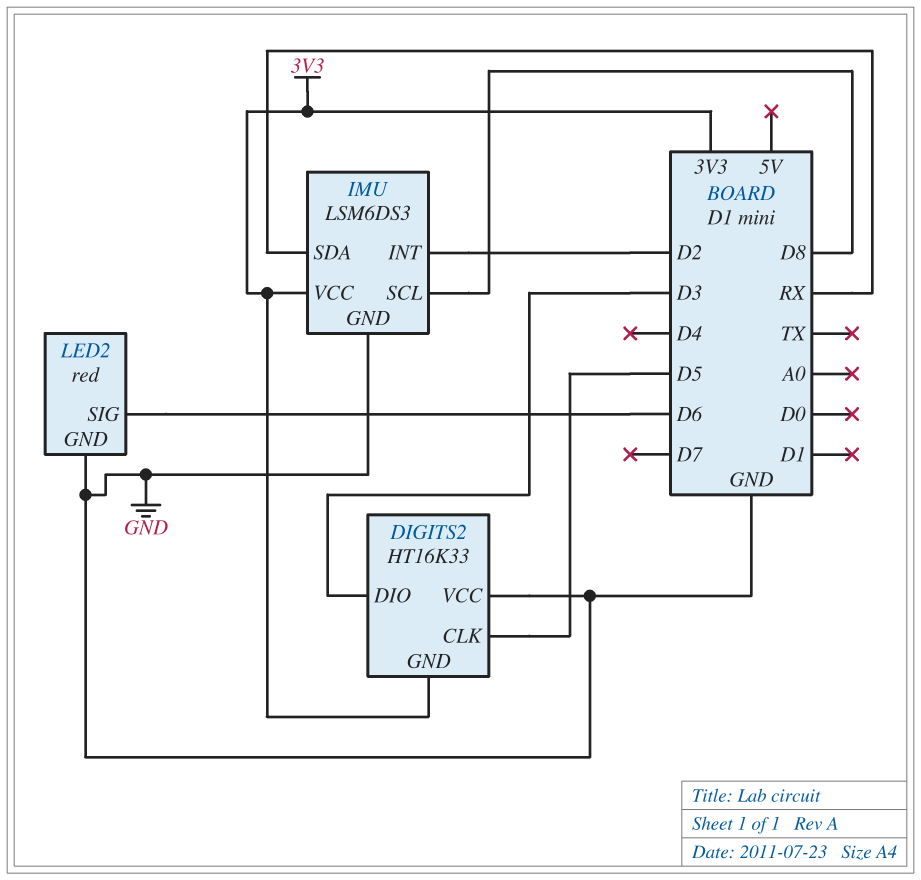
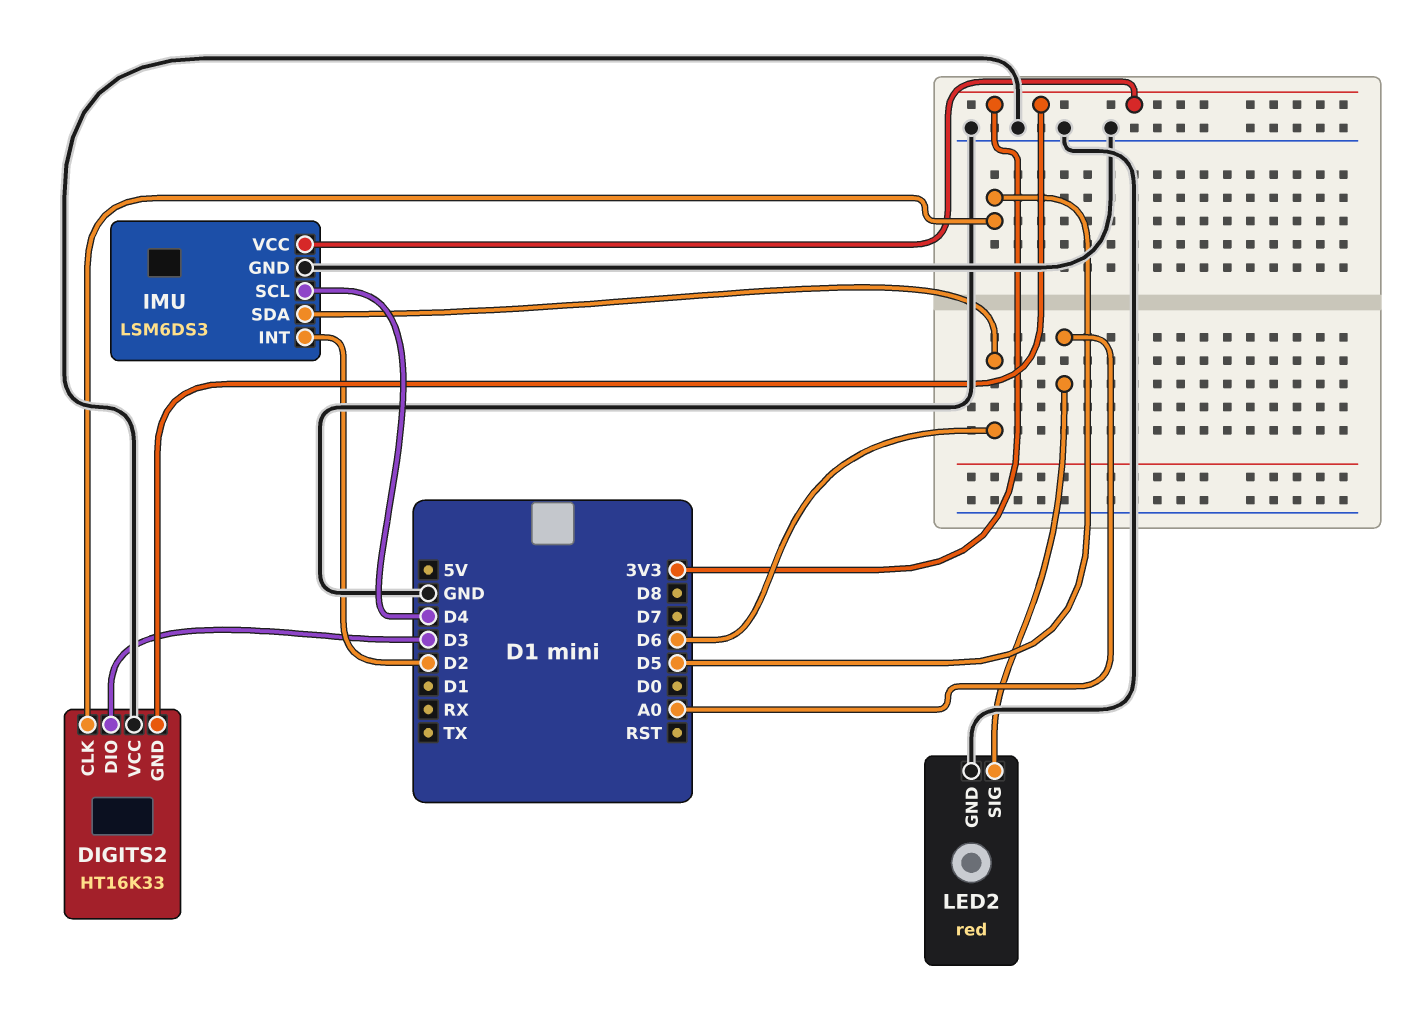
IMU pin SCL: D8 -> D4
IMU pin SDA: RX -> D6
LED2 pin SIG: D6 -> A0

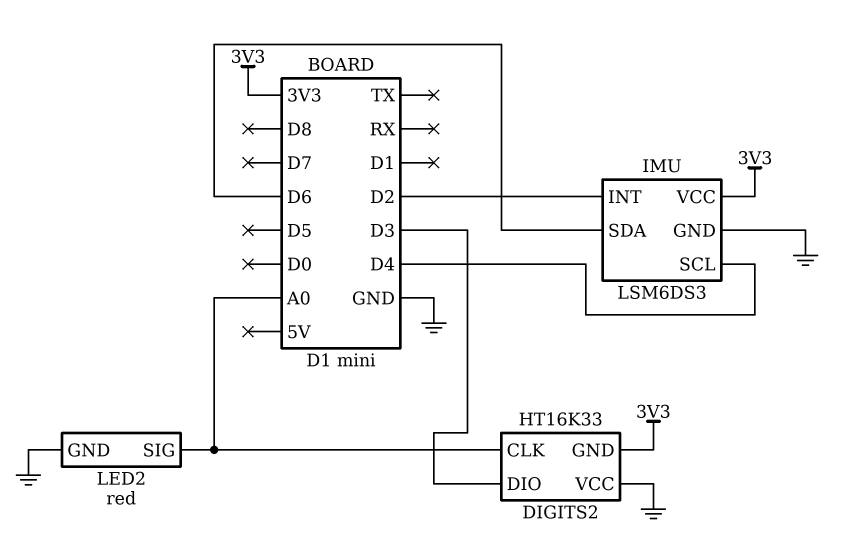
DIGITS2 pin CLK: D5 -> A0

